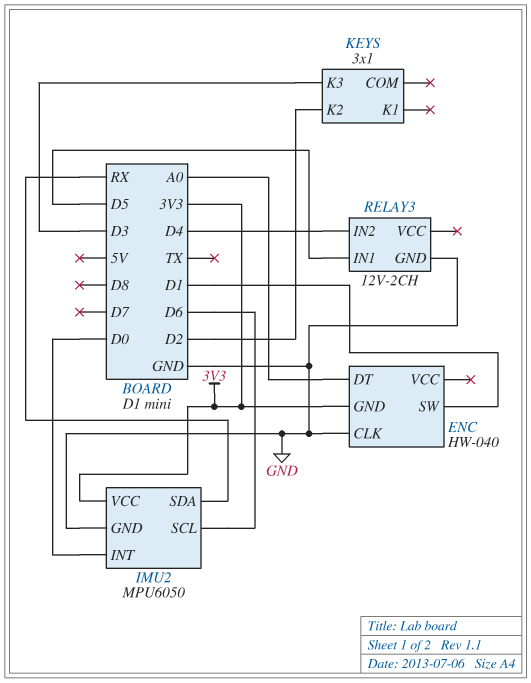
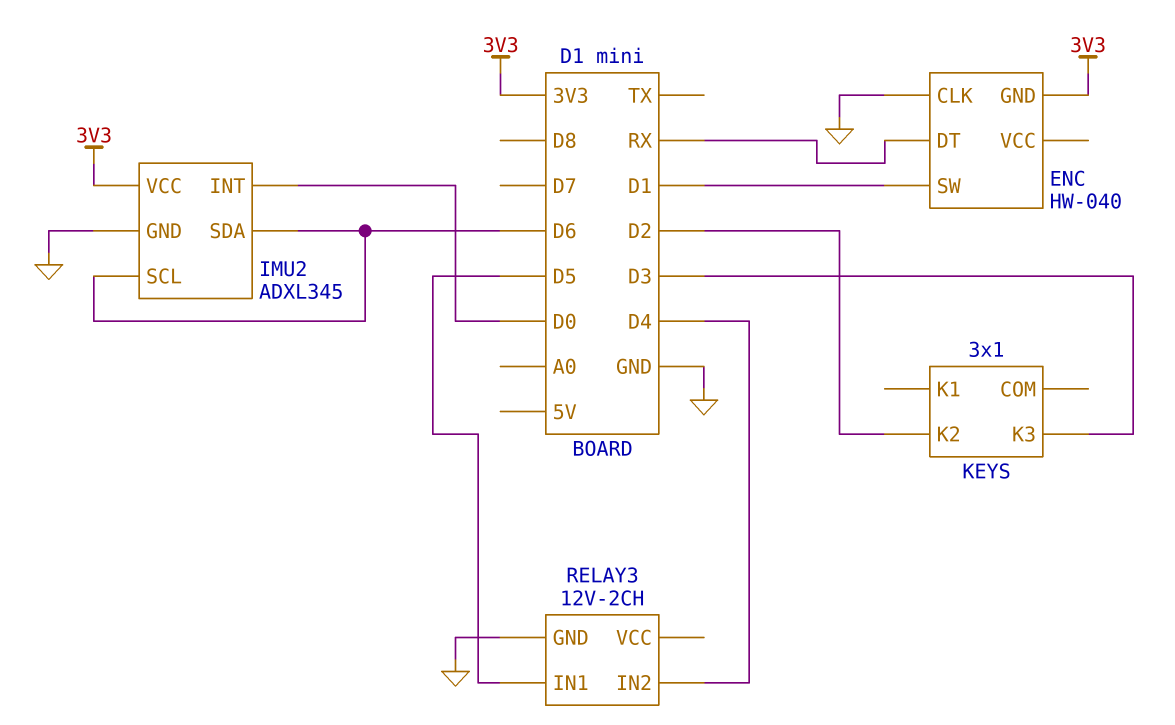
ENC pin DT: A0 -> RX
IMU2: MPU6050 -> ADXL345
IMU2 pin SDA: RX -> D6

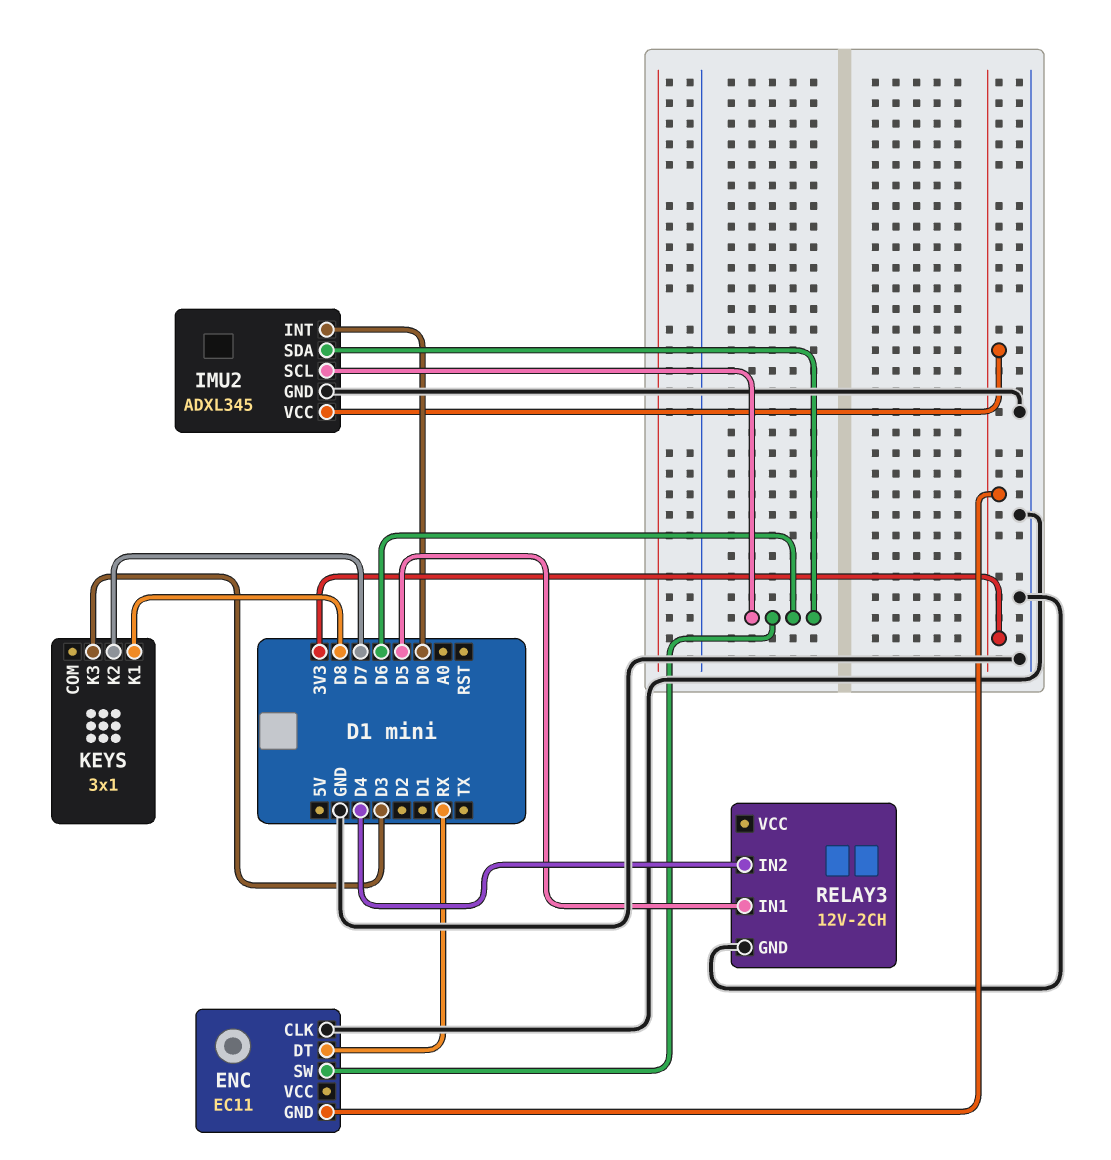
ENC: HW-040 -> EC11
ENC pin SW: D1 -> D6
KEYS pin K1: none -> D8
KEYS pin K2: D2 -> D7

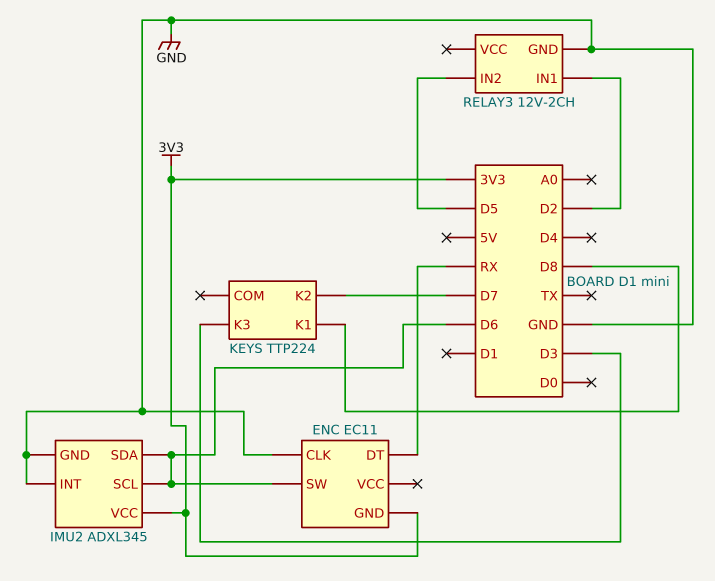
IMU2 pin INT: D0 -> GND
KEYS: 3x1 -> TTP224
RELAY3 pin IN1: D5 -> D2
RELAY3 pin IN2: D4 -> D5

